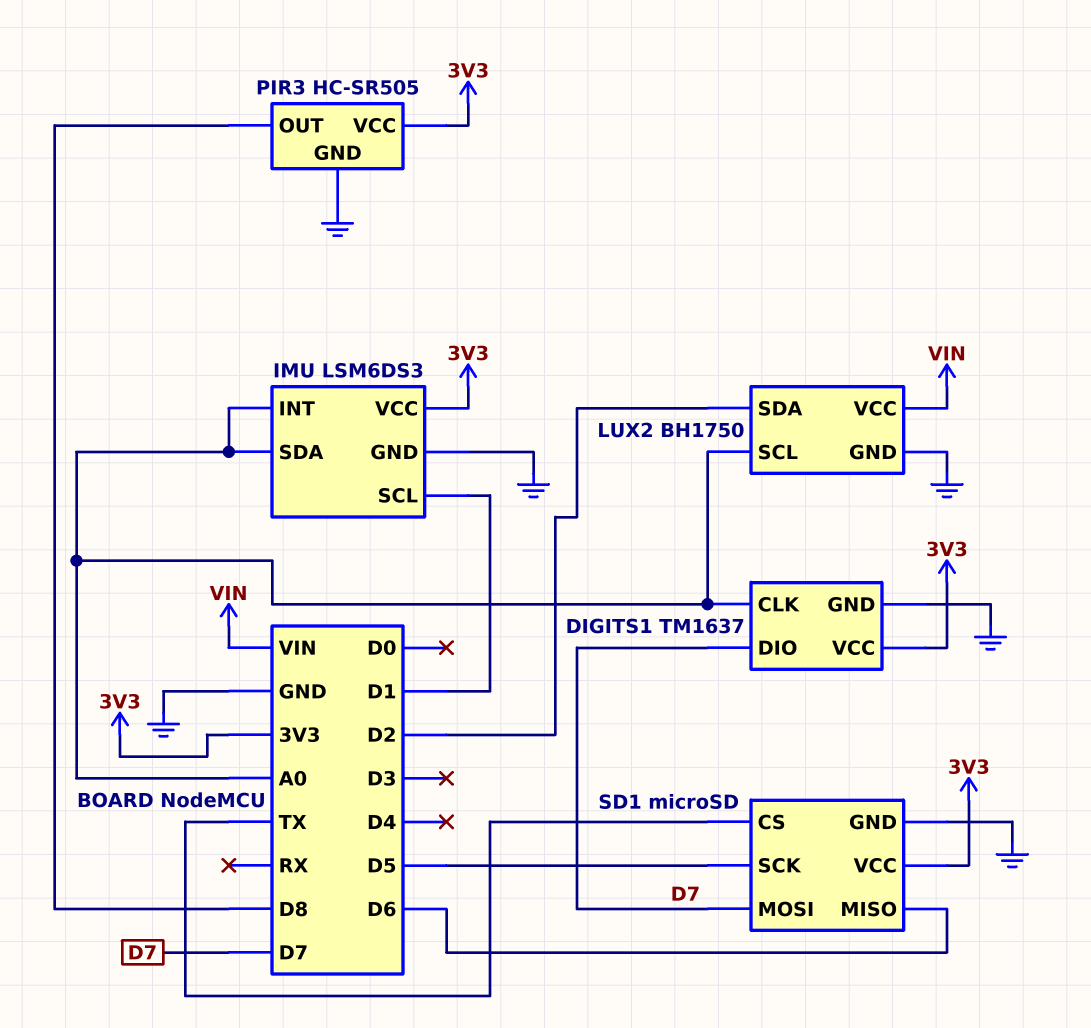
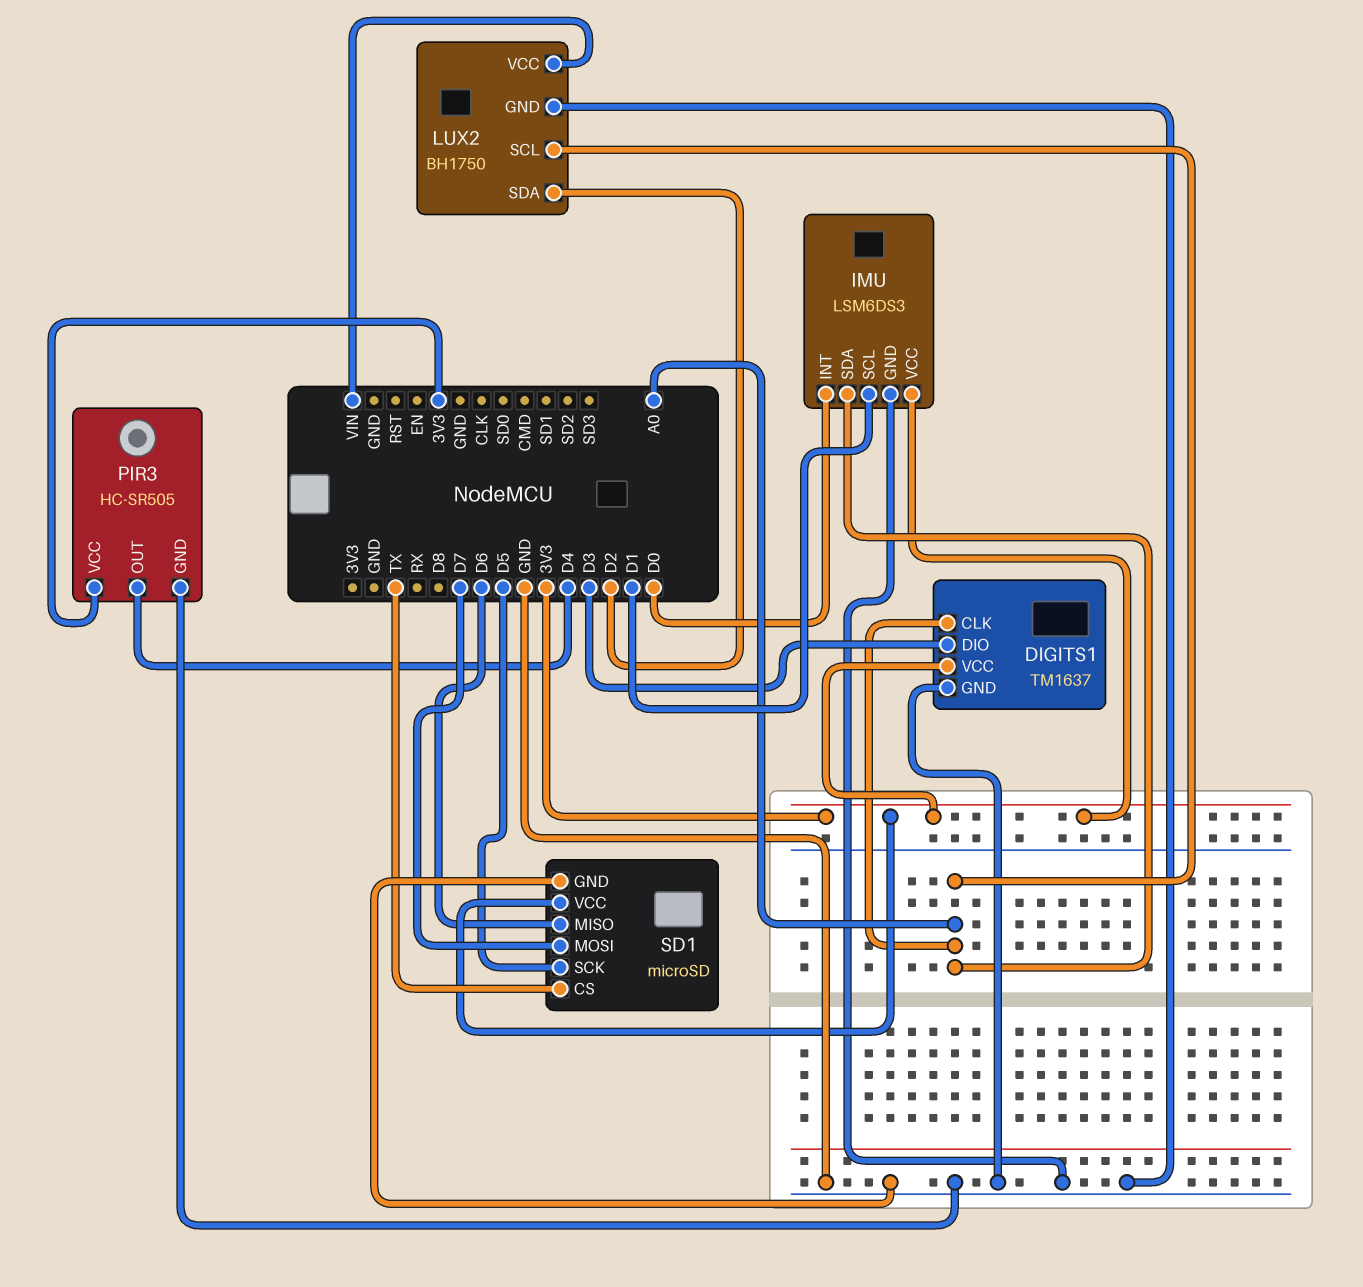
DIGITS1 pin DIO: D7 -> D3
IMU pin INT: A0 -> D0
PIR3 pin OUT: D8 -> D4

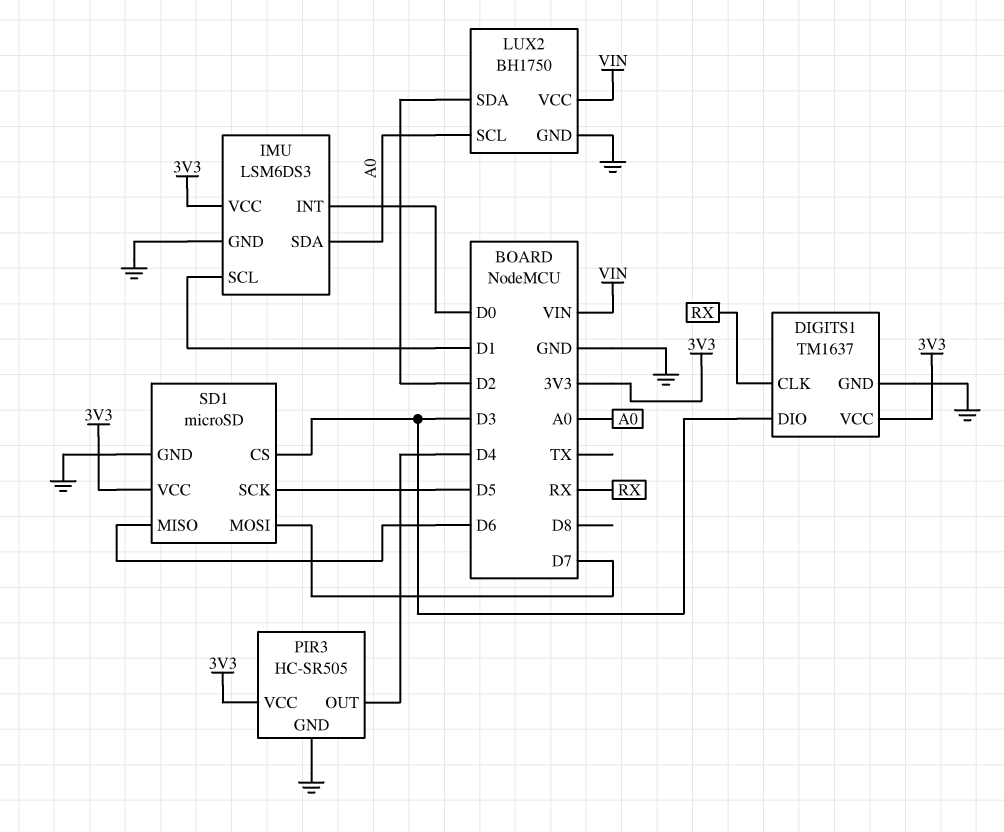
DIGITS1 pin CLK: A0 -> RX
SD1 pin CS: TX -> D3

